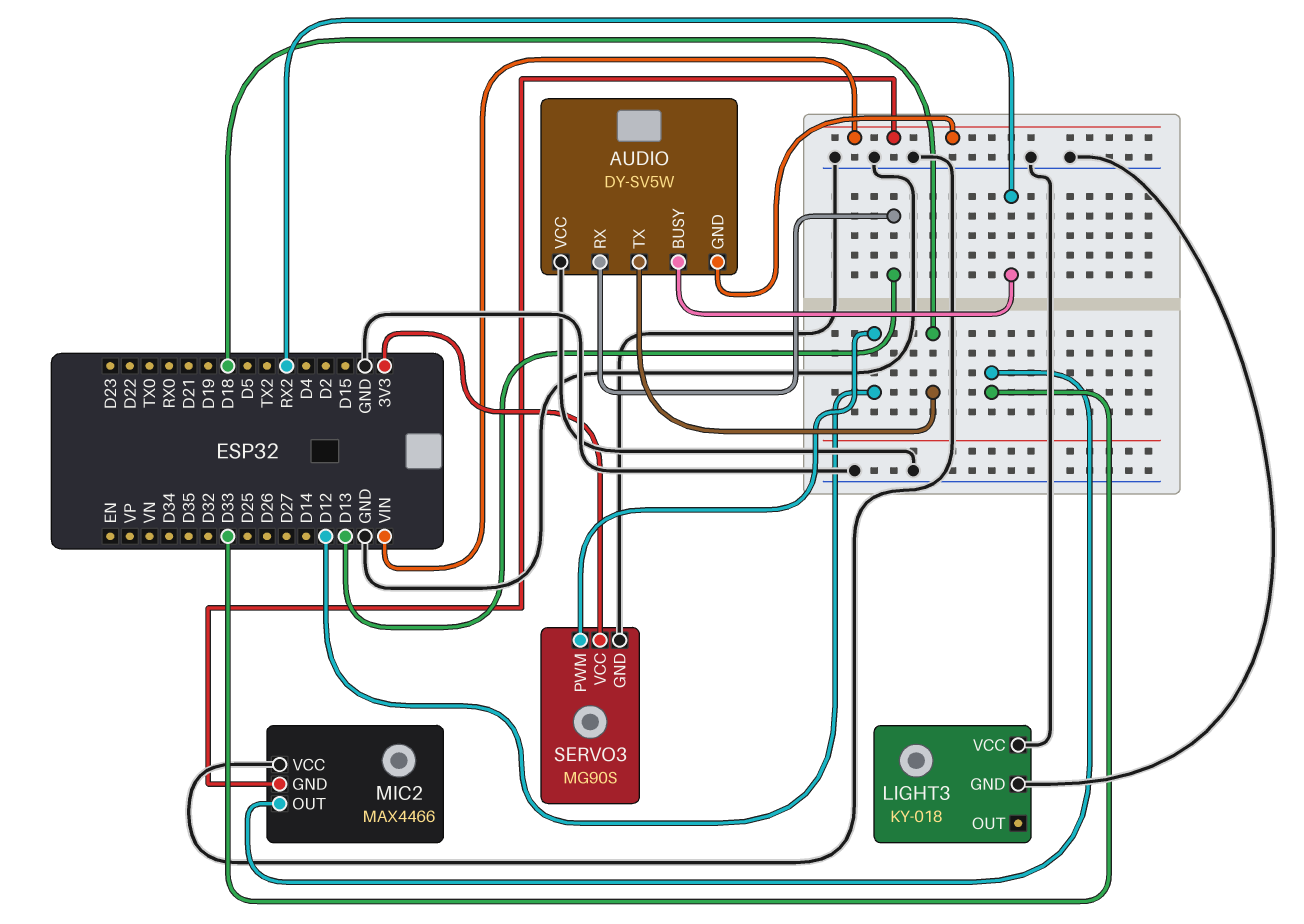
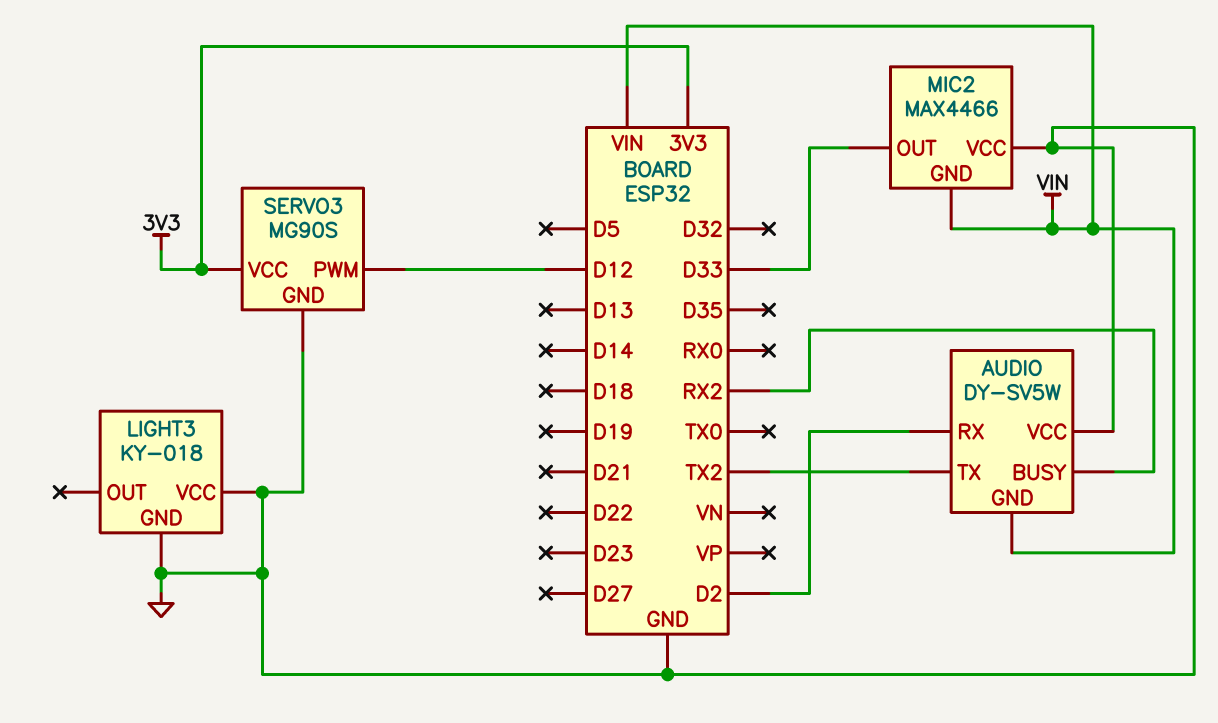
AUDIO pin RX: D13 -> D2
AUDIO pin TX: D18 -> TX2

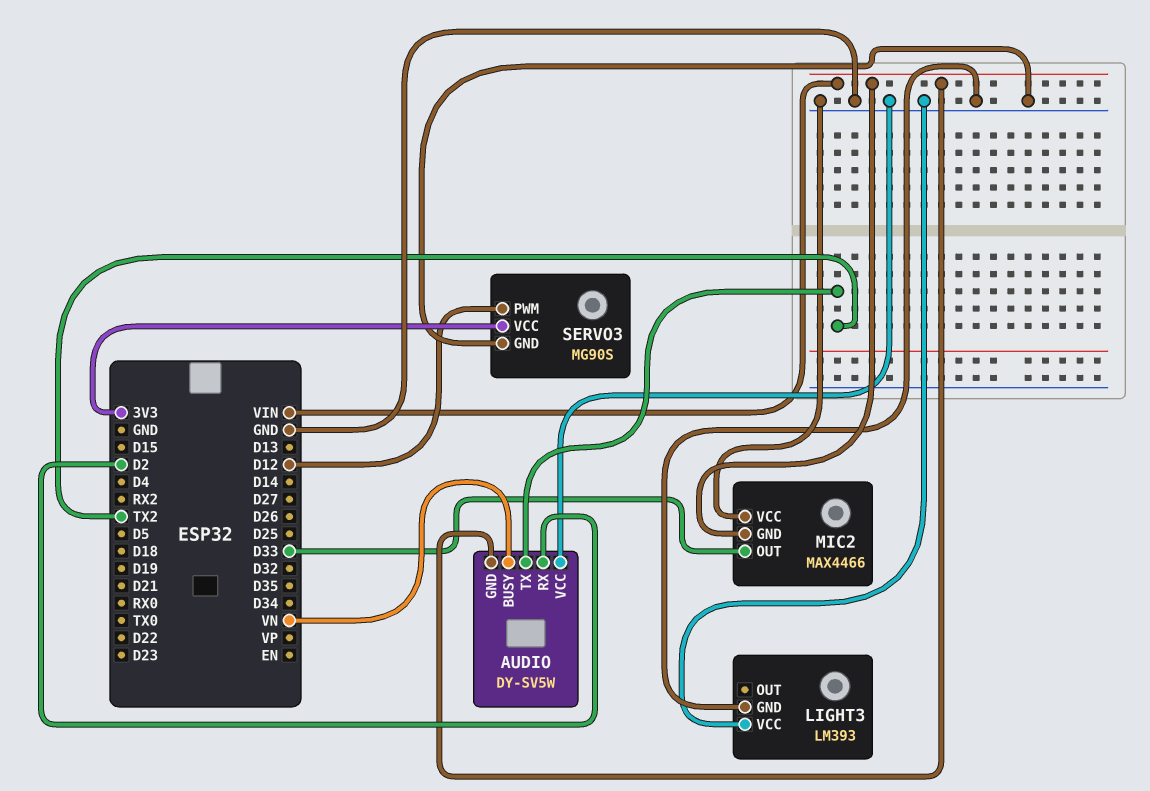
AUDIO pin BUSY: RX2 -> VN
LIGHT3: KY-018 -> LM393

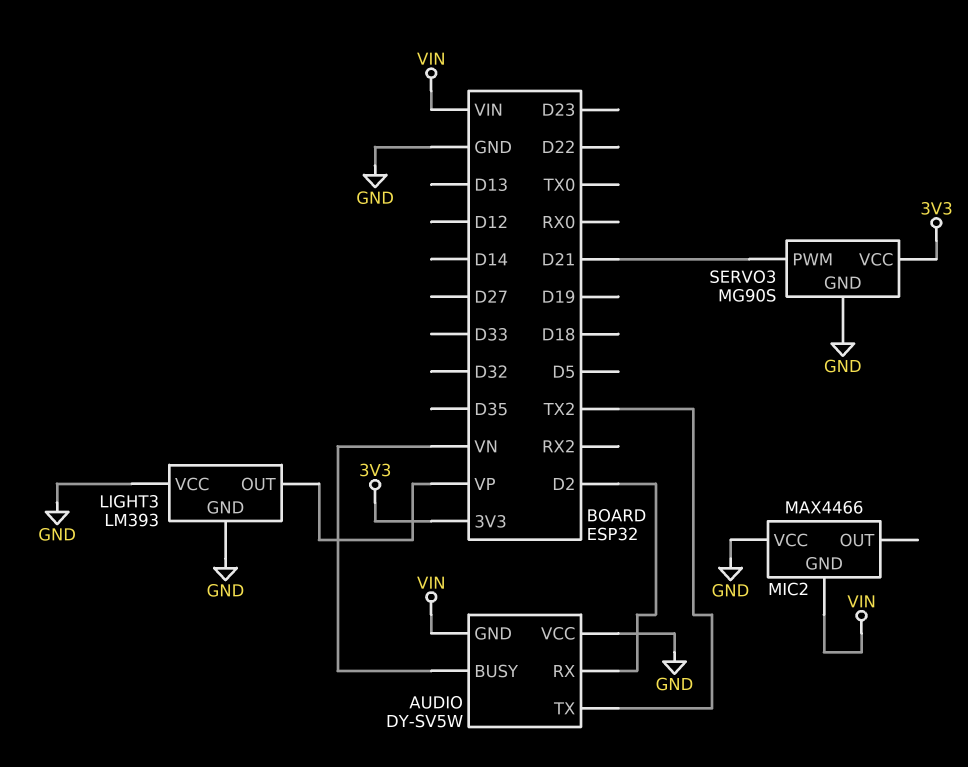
LIGHT3 pin OUT: none -> VP
MIC2 pin OUT: D33 -> none
SERVO3 pin PWM: D12 -> D21

